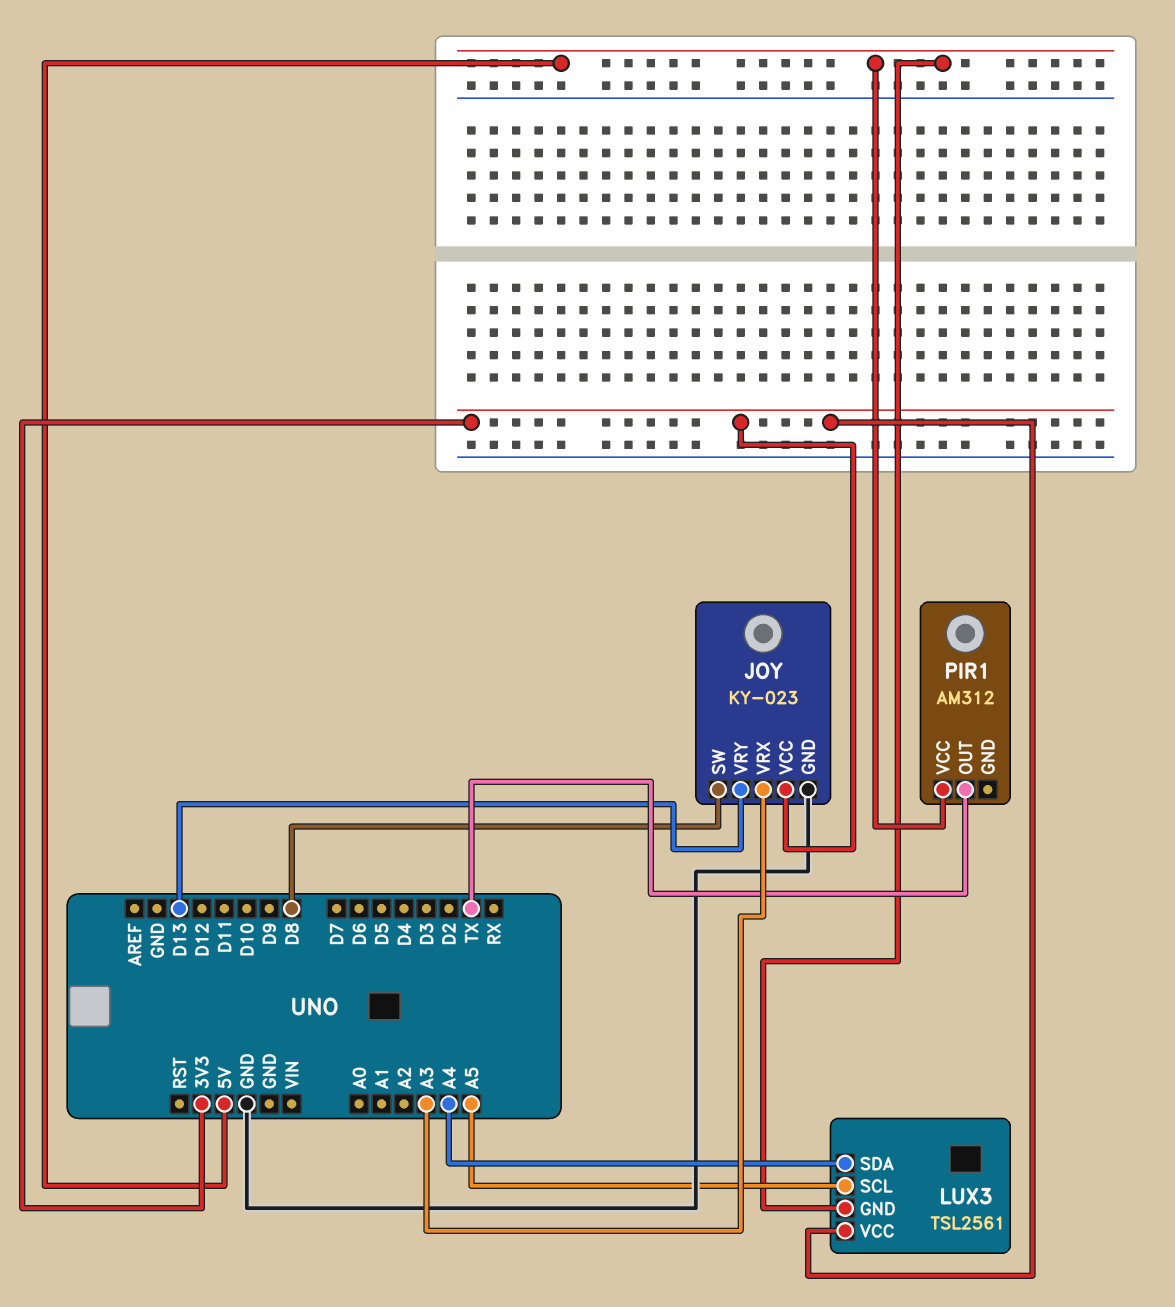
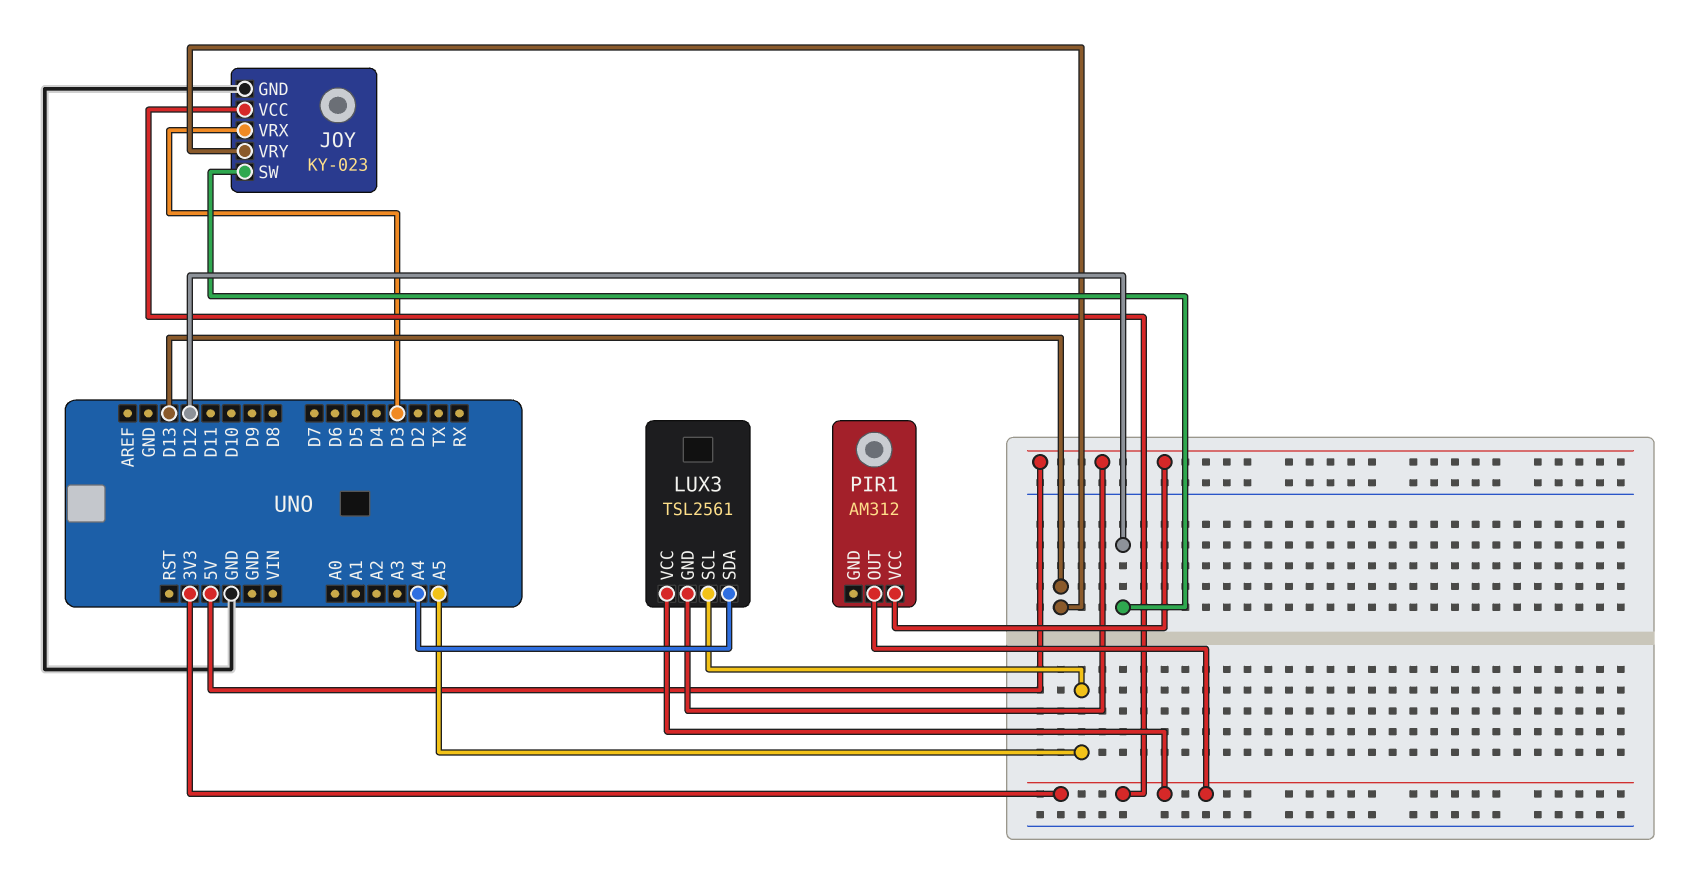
JOY pin SW: D8 -> D12
JOY pin VRX: A3 -> D3
PIR1 pin OUT: TX -> 3V3

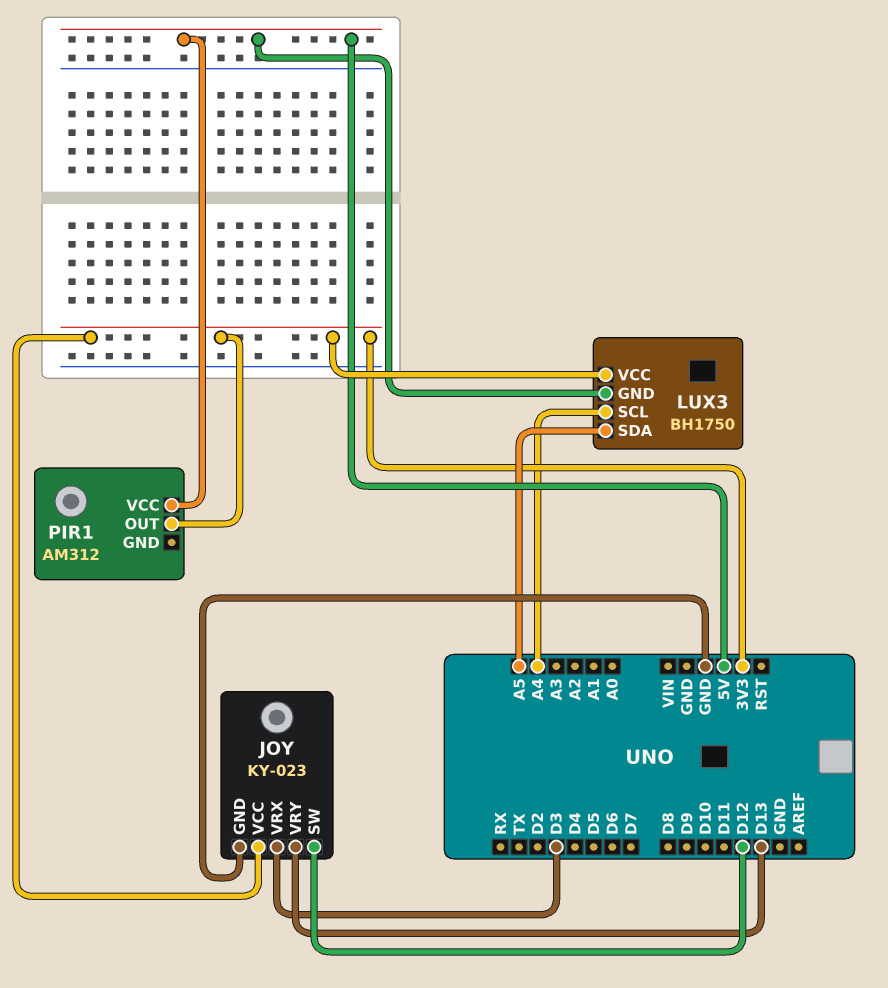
LUX3: TSL2561 -> BH1750
LUX3 pin SCL: A5 -> A4
LUX3 pin SDA: A4 -> A5

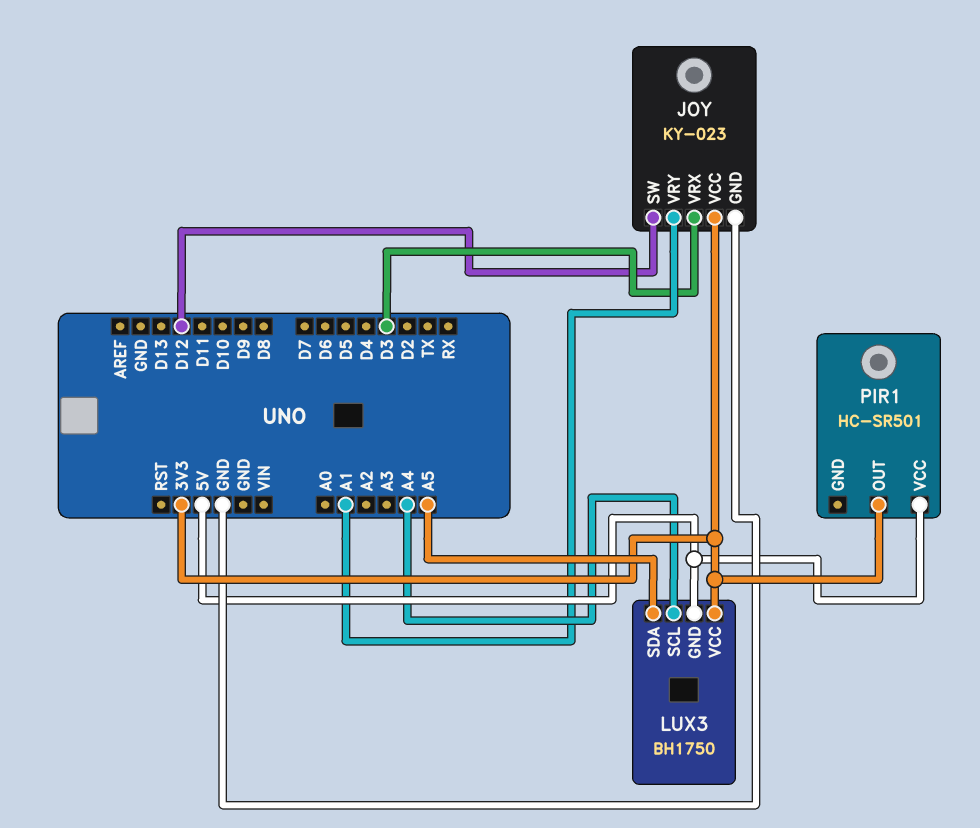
JOY pin VRY: D13 -> A1
PIR1: AM312 -> HC-SR501

